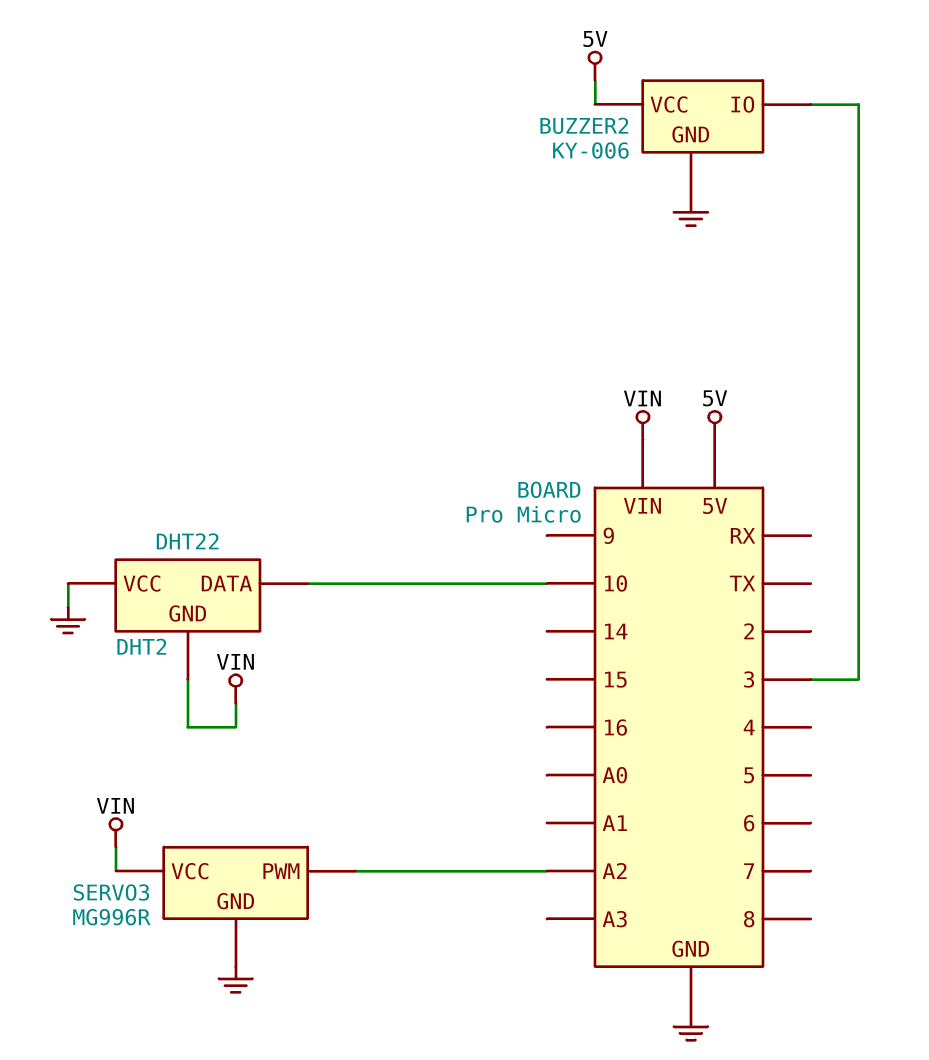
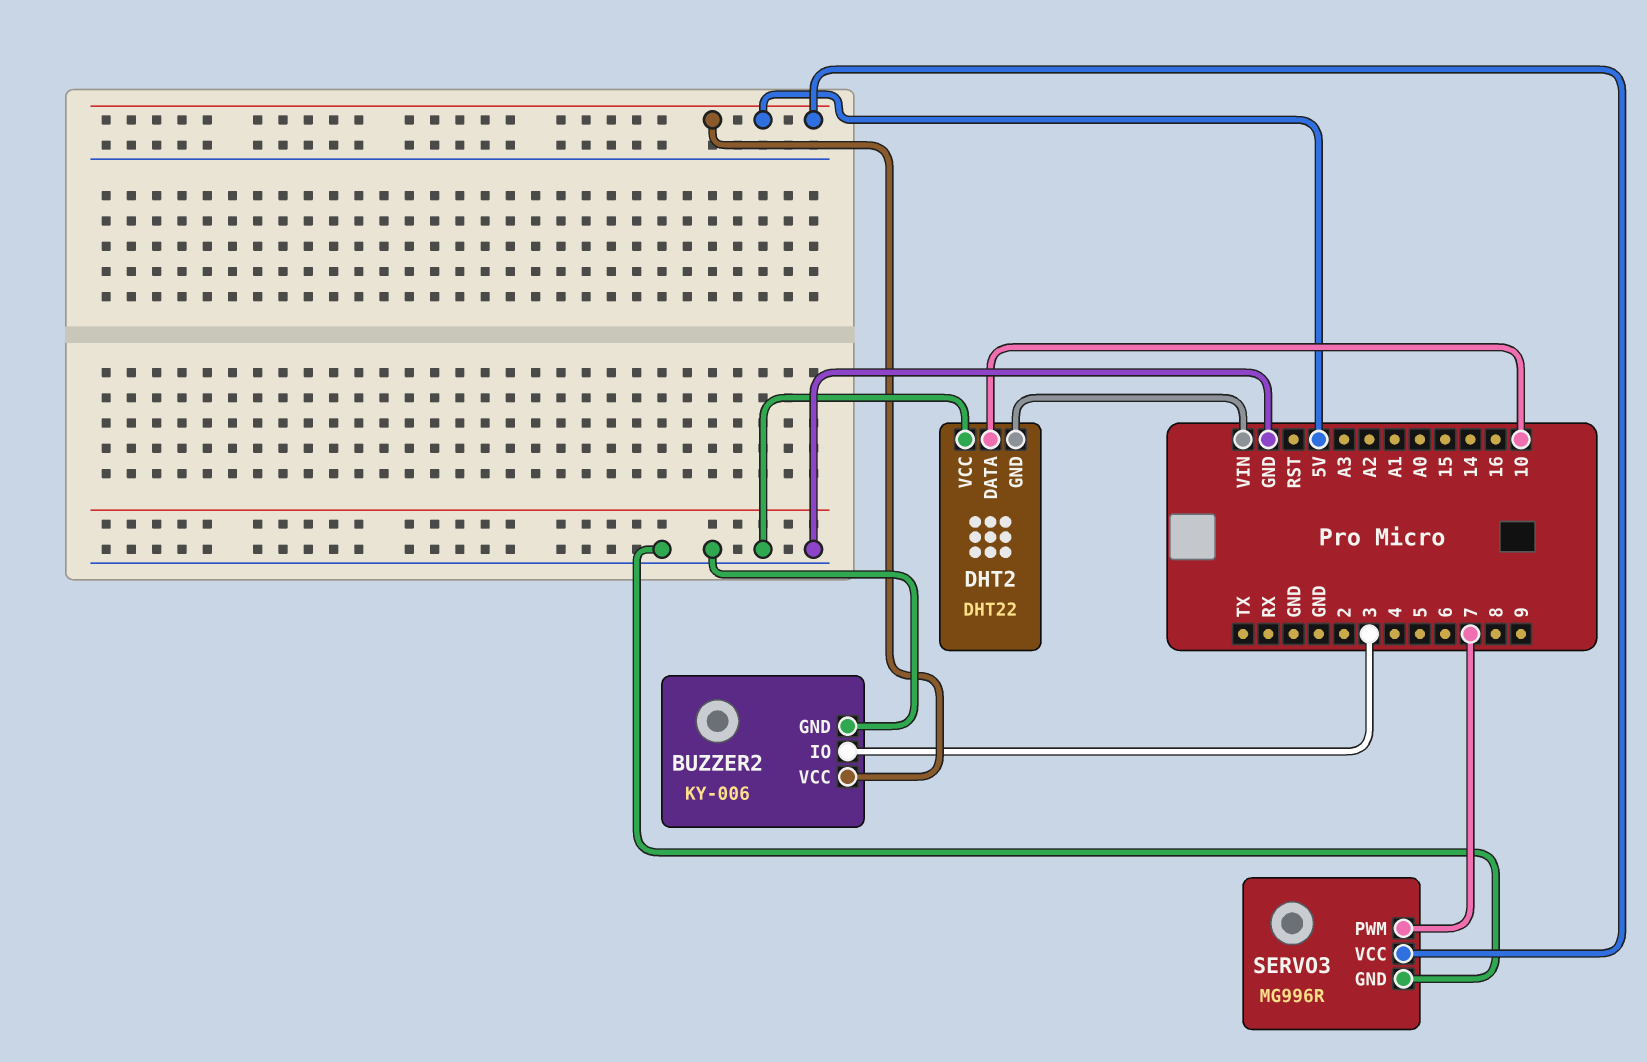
SERVO3 pin PWM: A2 -> 7
SERVO3 pin VCC: VIN -> 5V

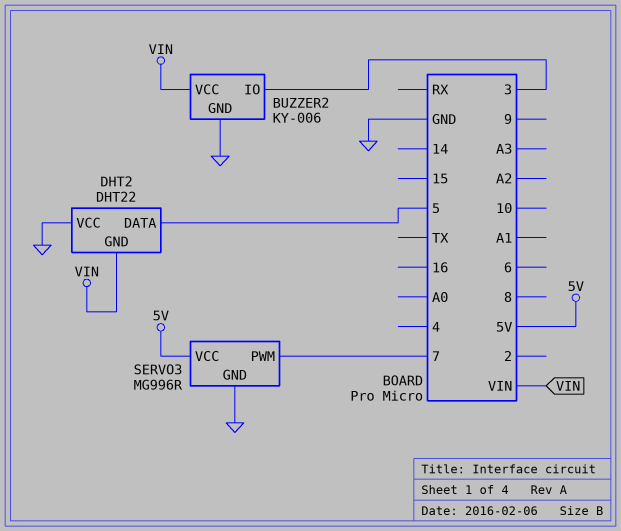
BUZZER2 pin VCC: 5V -> VIN
DHT2 pin DATA: 10 -> 5

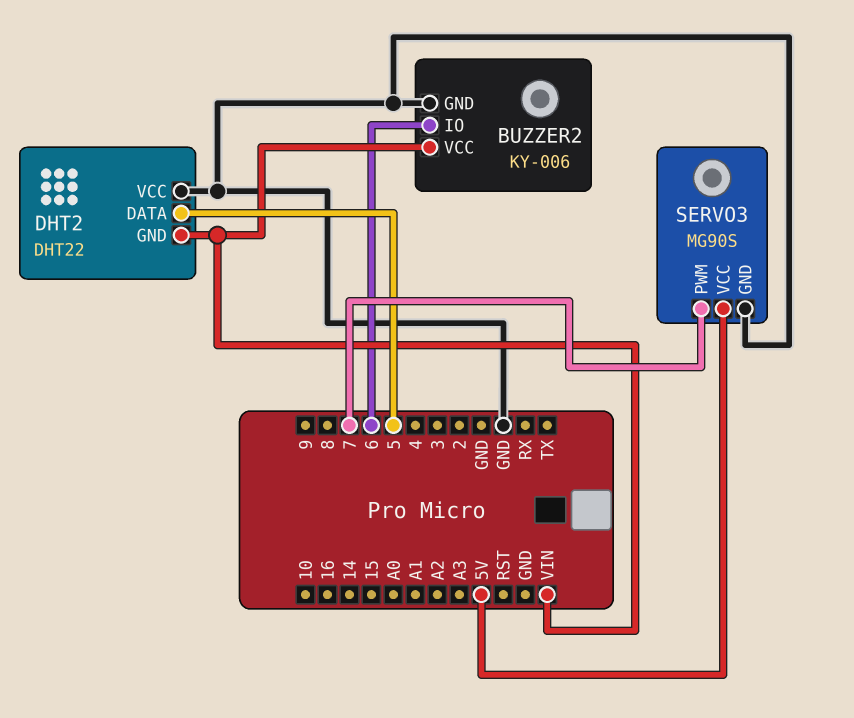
BUZZER2 pin IO: 3 -> 6
SERVO3: MG996R -> MG90S

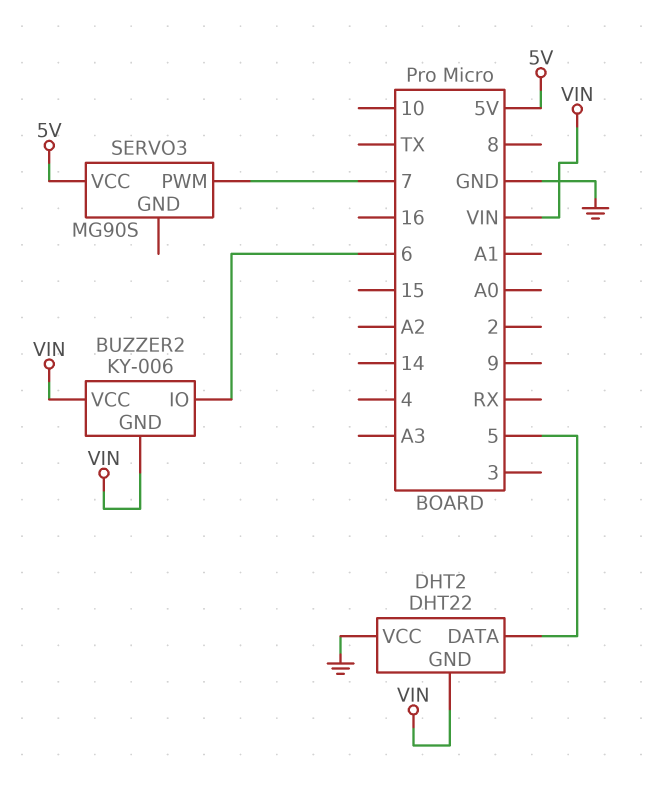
BUZZER2 pin GND: GND -> VIN
SERVO3 pin GND: GND -> none

